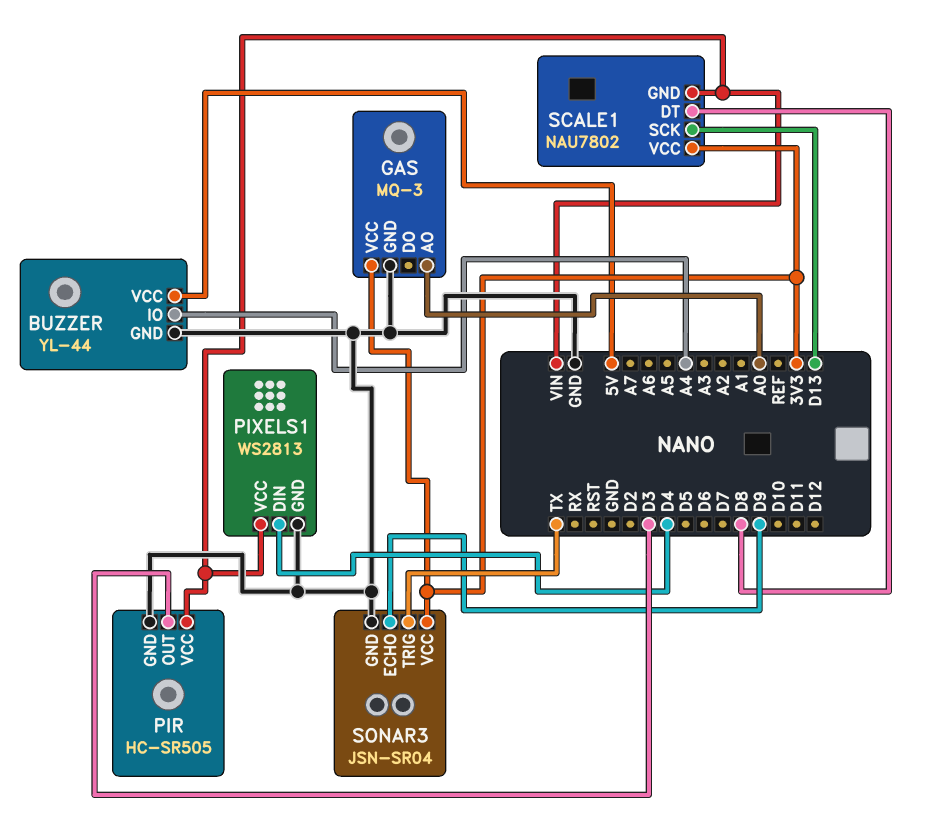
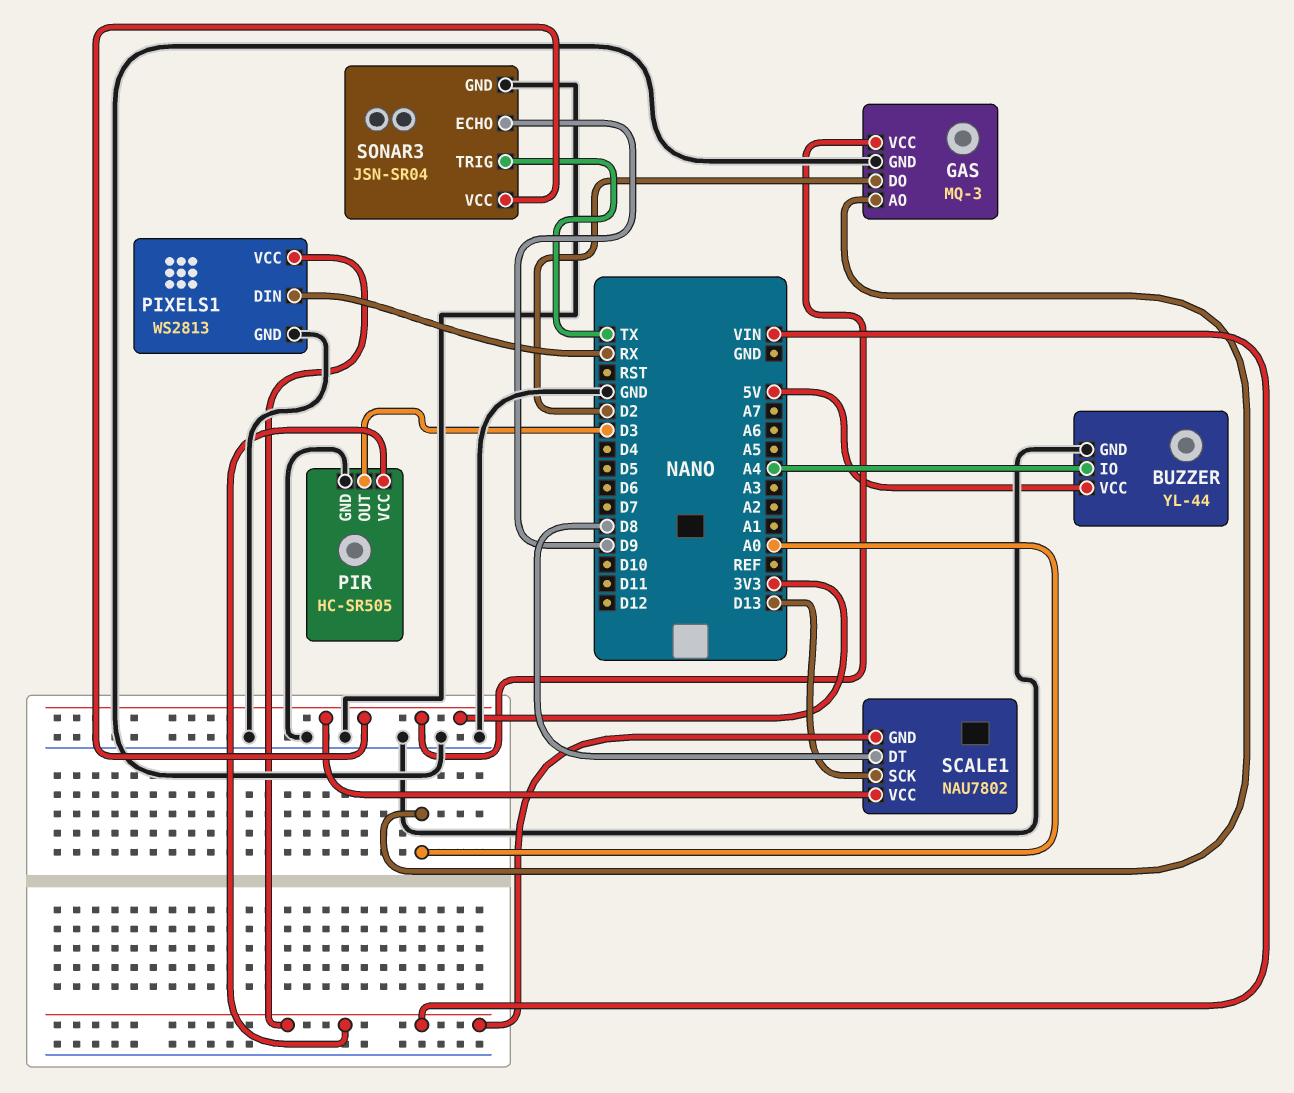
GAS pin DO: none -> D2
PIXELS1 pin DIN: D4 -> RX

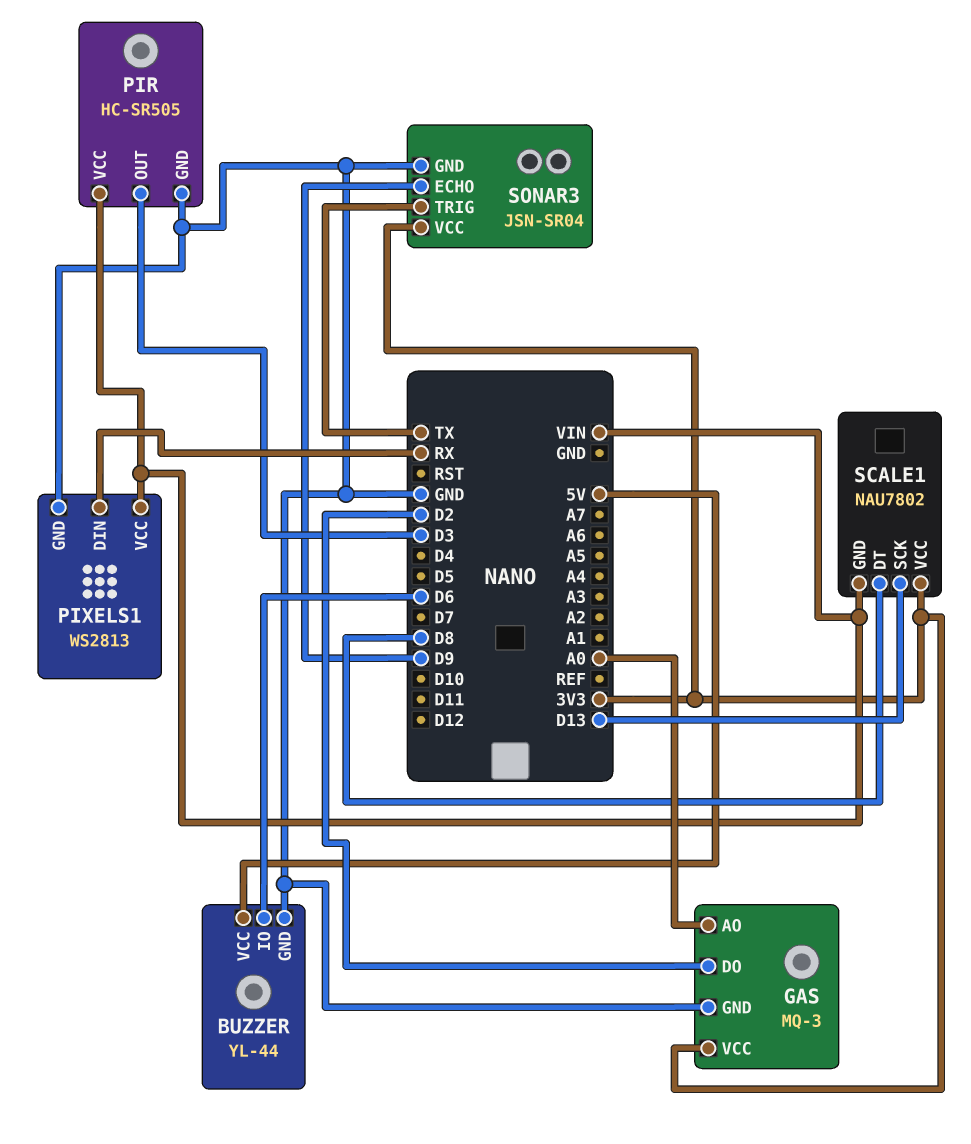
BUZZER pin IO: A4 -> D6

